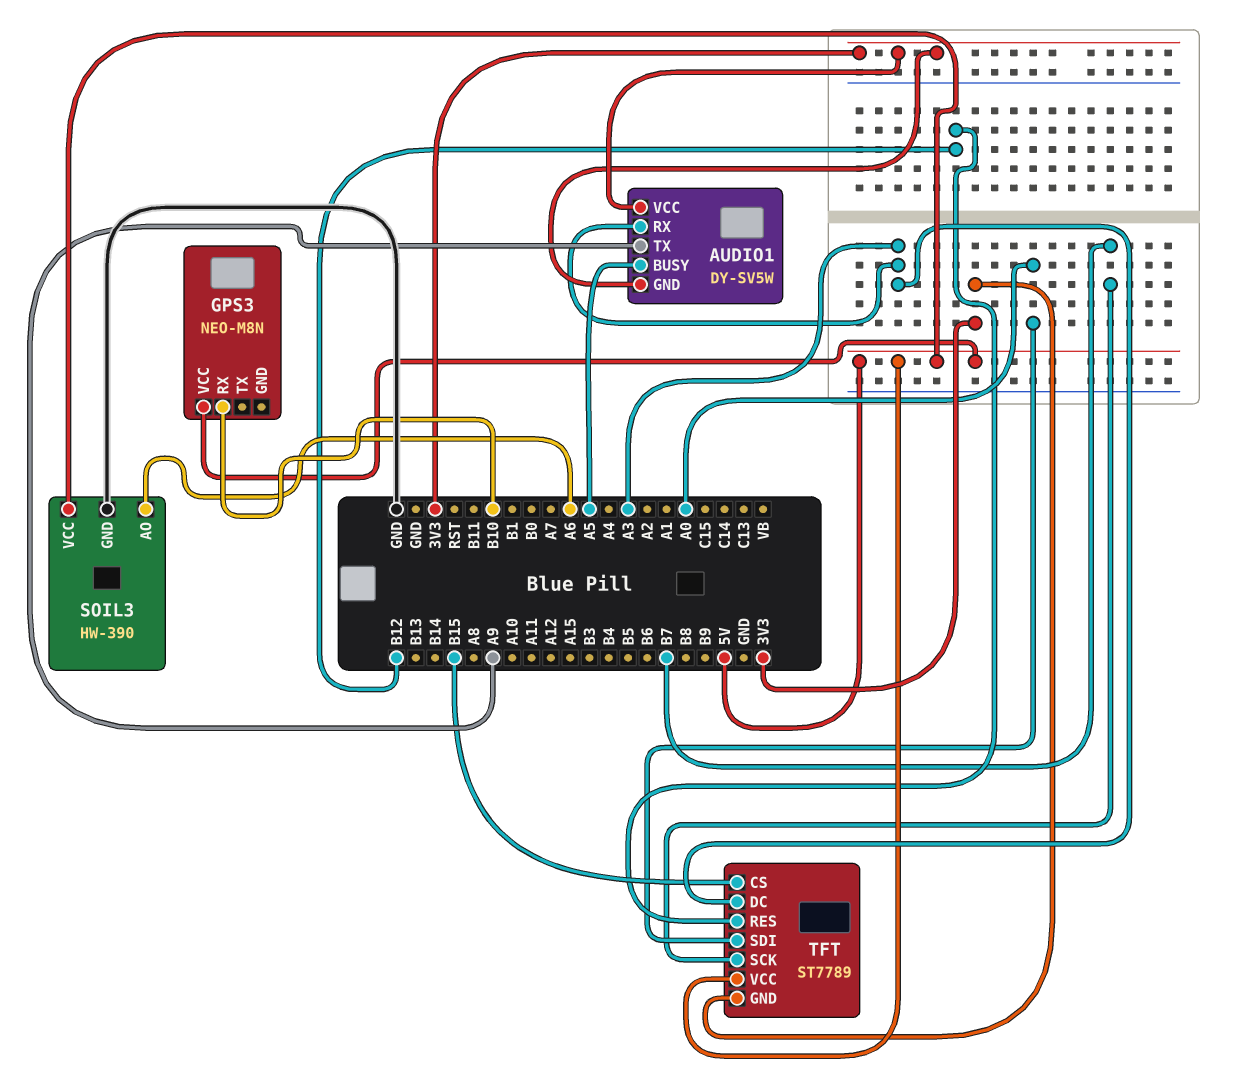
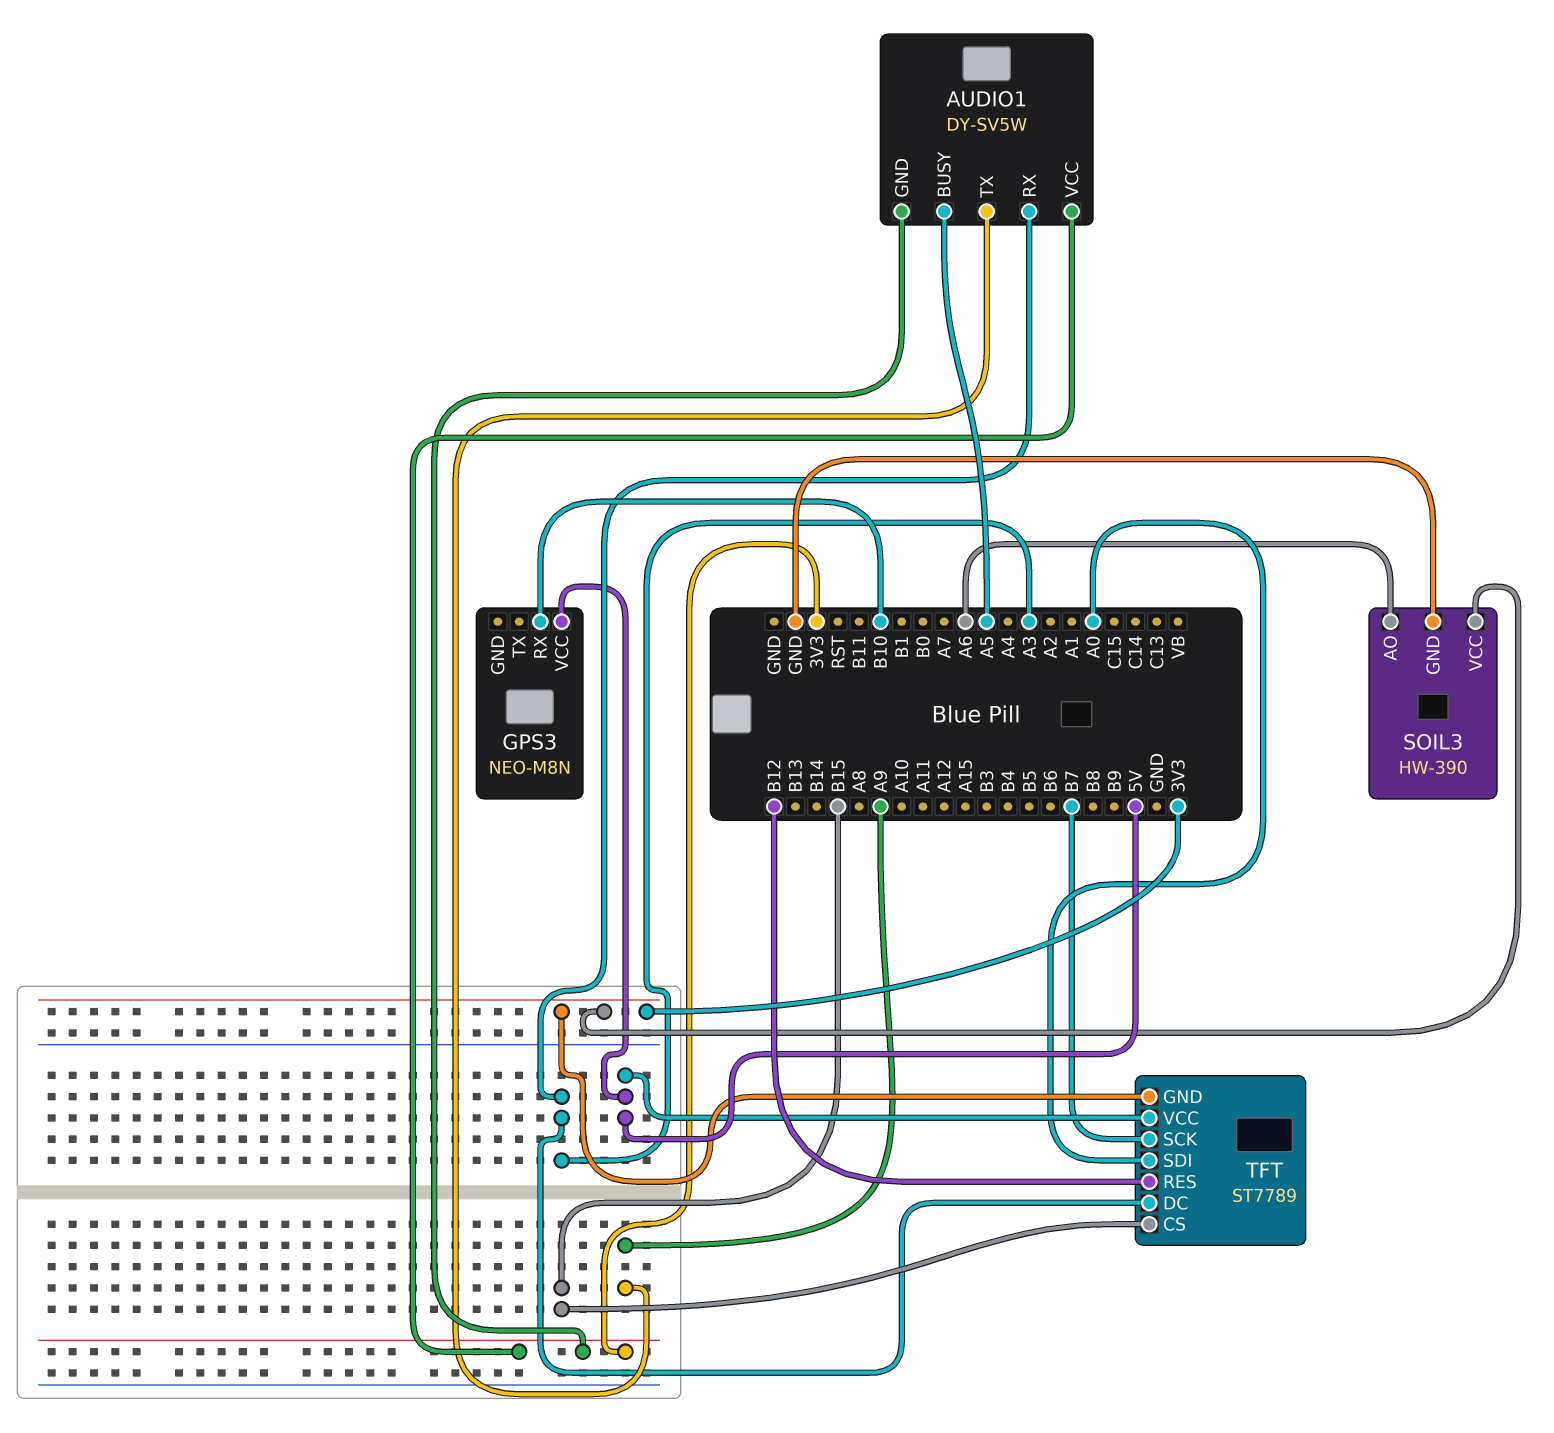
SOIL3 pin VCC: 5V -> 3V3

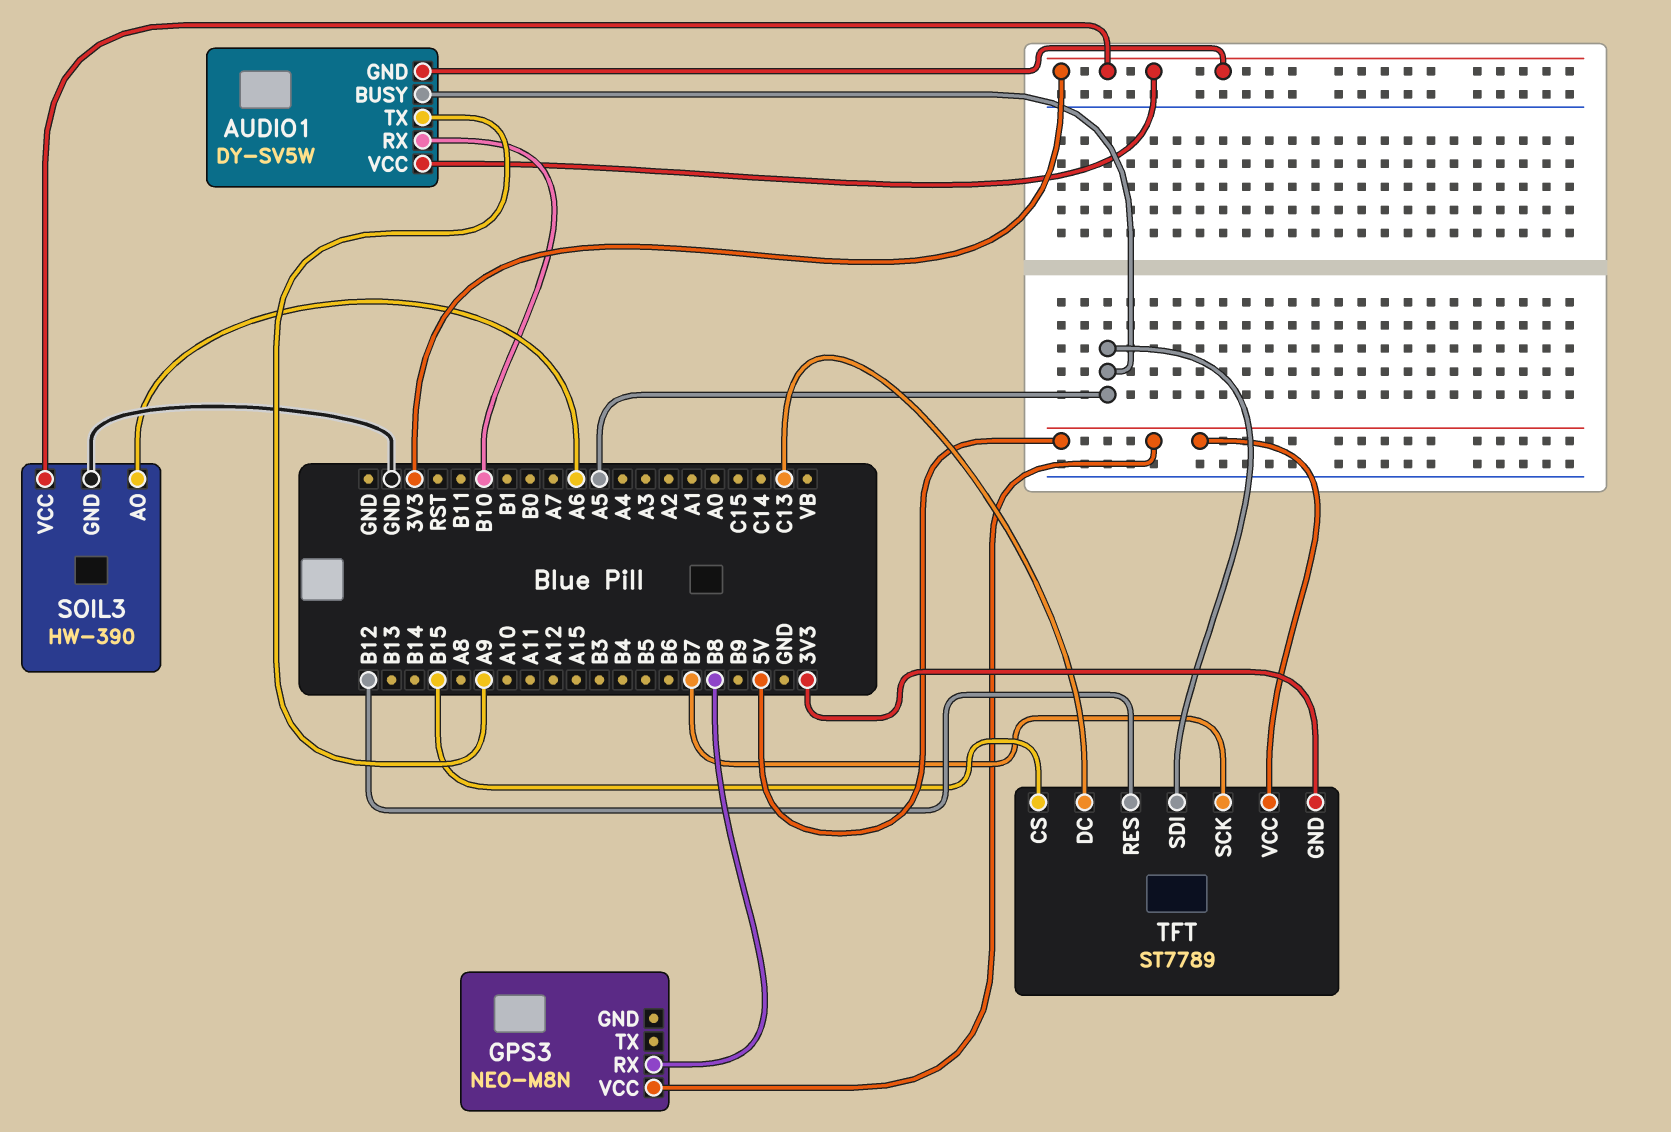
AUDIO1 pin RX: A3 -> B10
GPS3 pin RX: B10 -> B8
TFT pin DC: A3 -> C13
TFT pin SDI: A0 -> A5

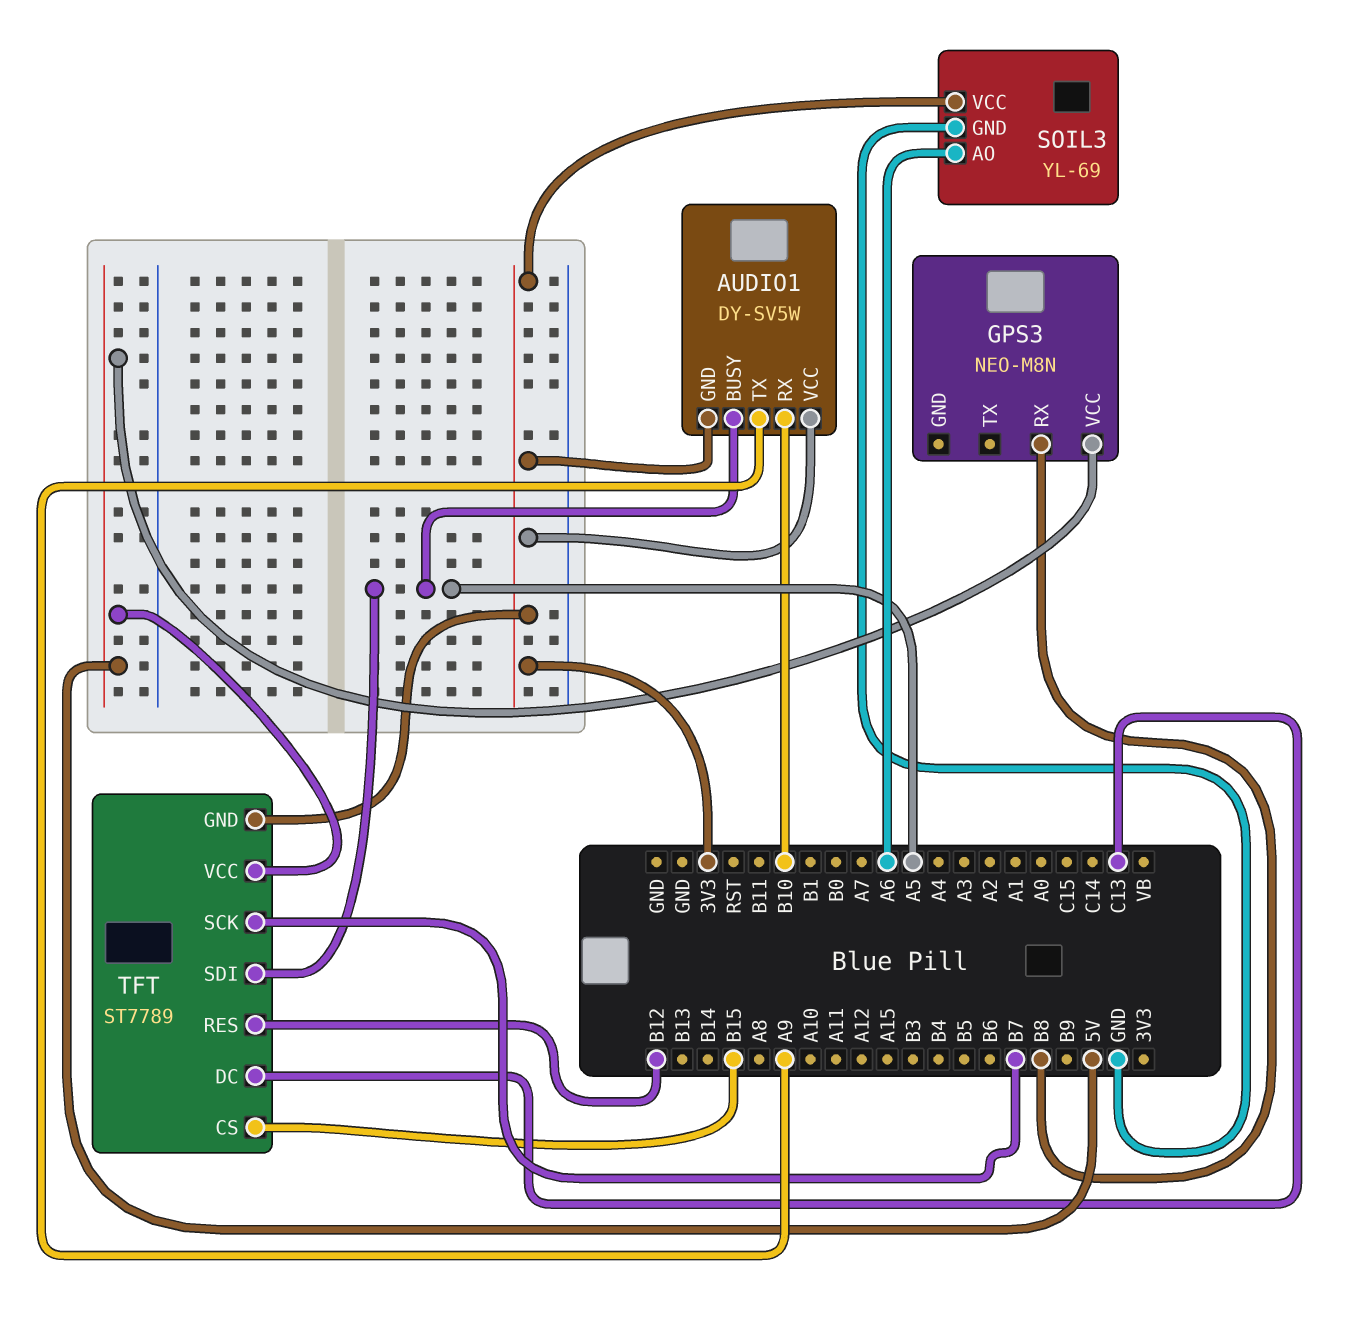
SOIL3: HW-390 -> YL-69

